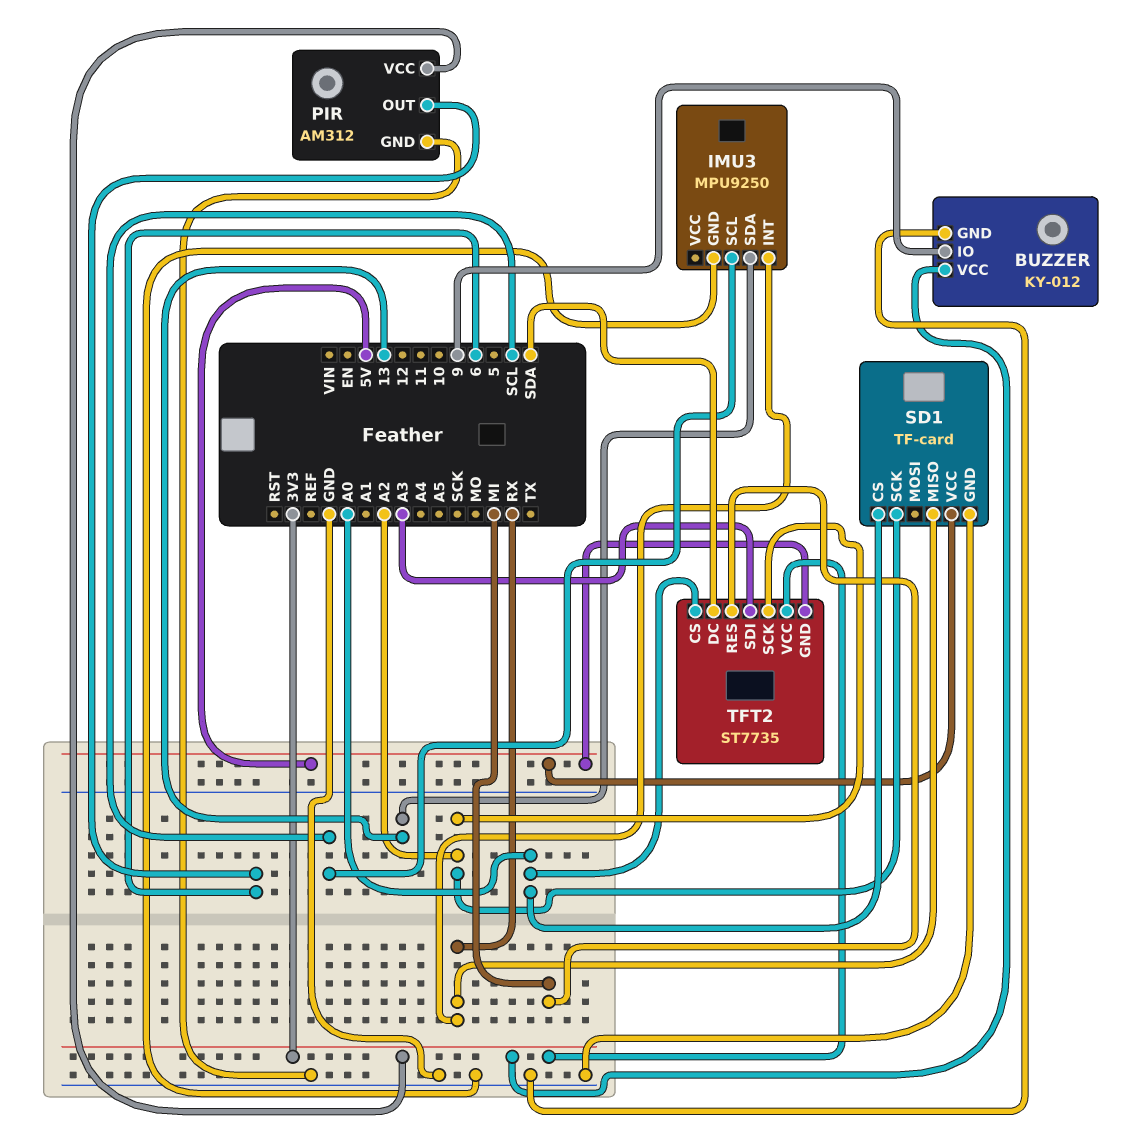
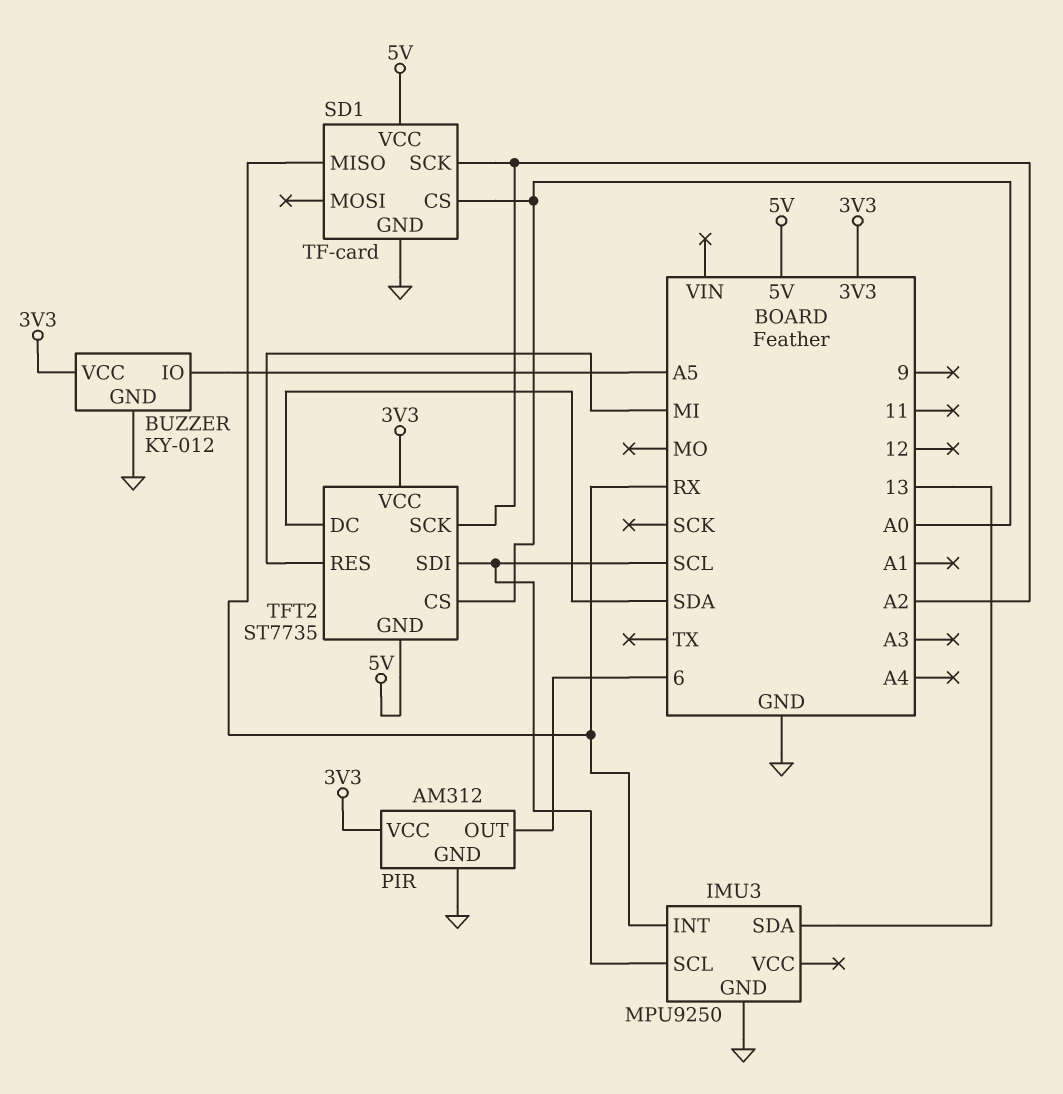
BUZZER pin IO: 9 -> A5
TFT2 pin SDI: A3 -> SCL

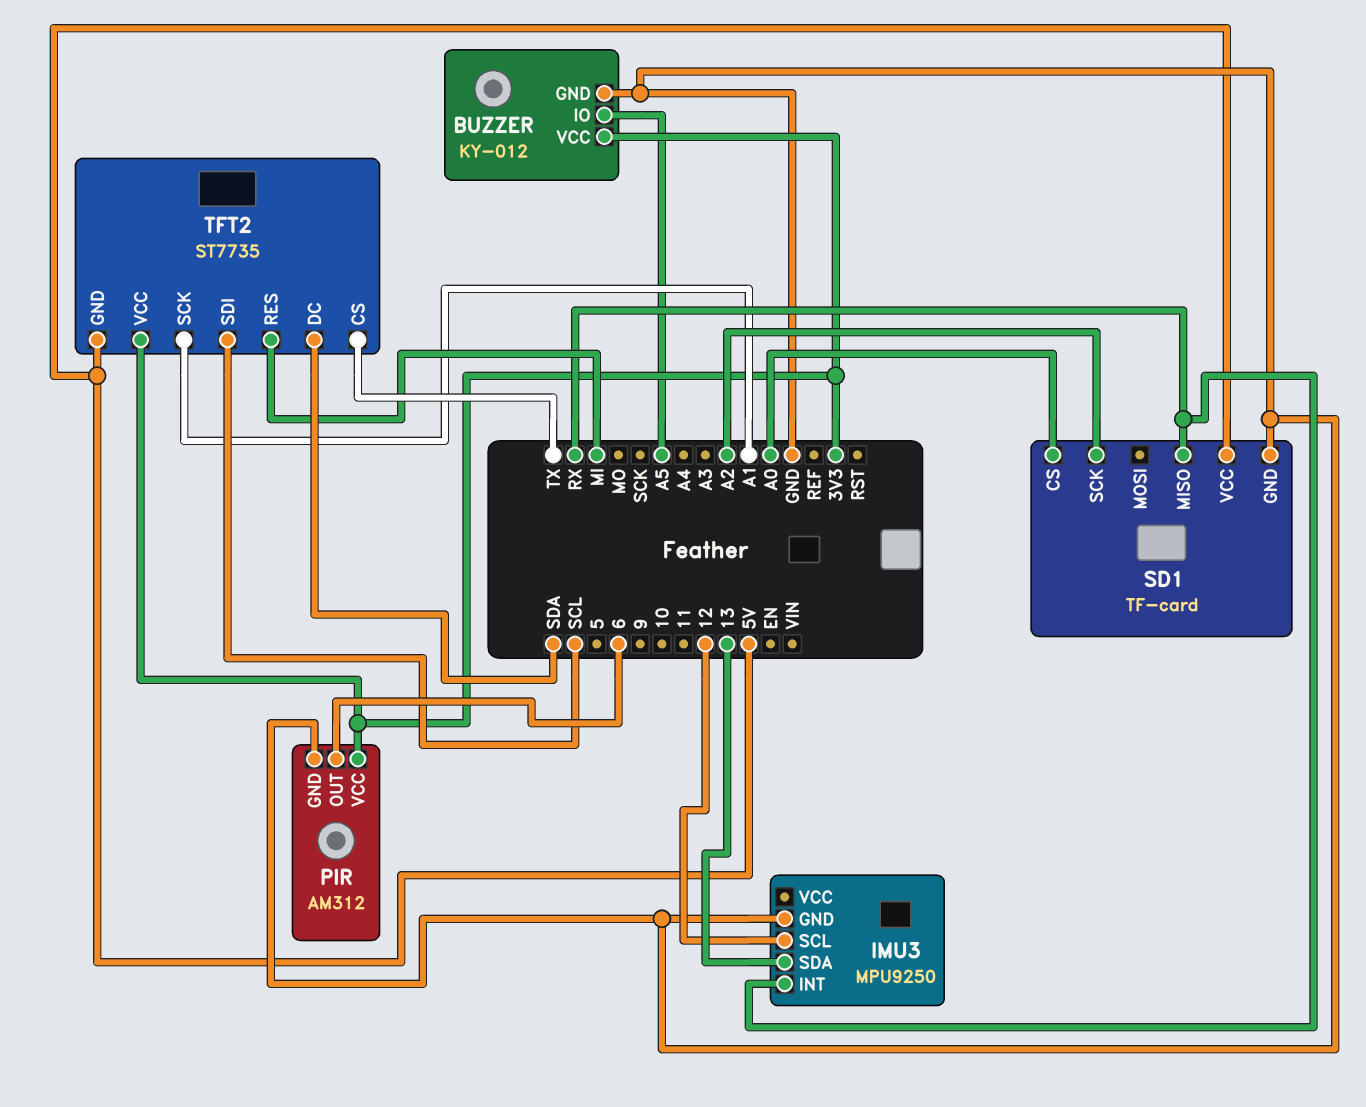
IMU3 pin SCL: SCL -> 12
TFT2 pin CS: A0 -> TX
TFT2 pin SCK: A2 -> A1

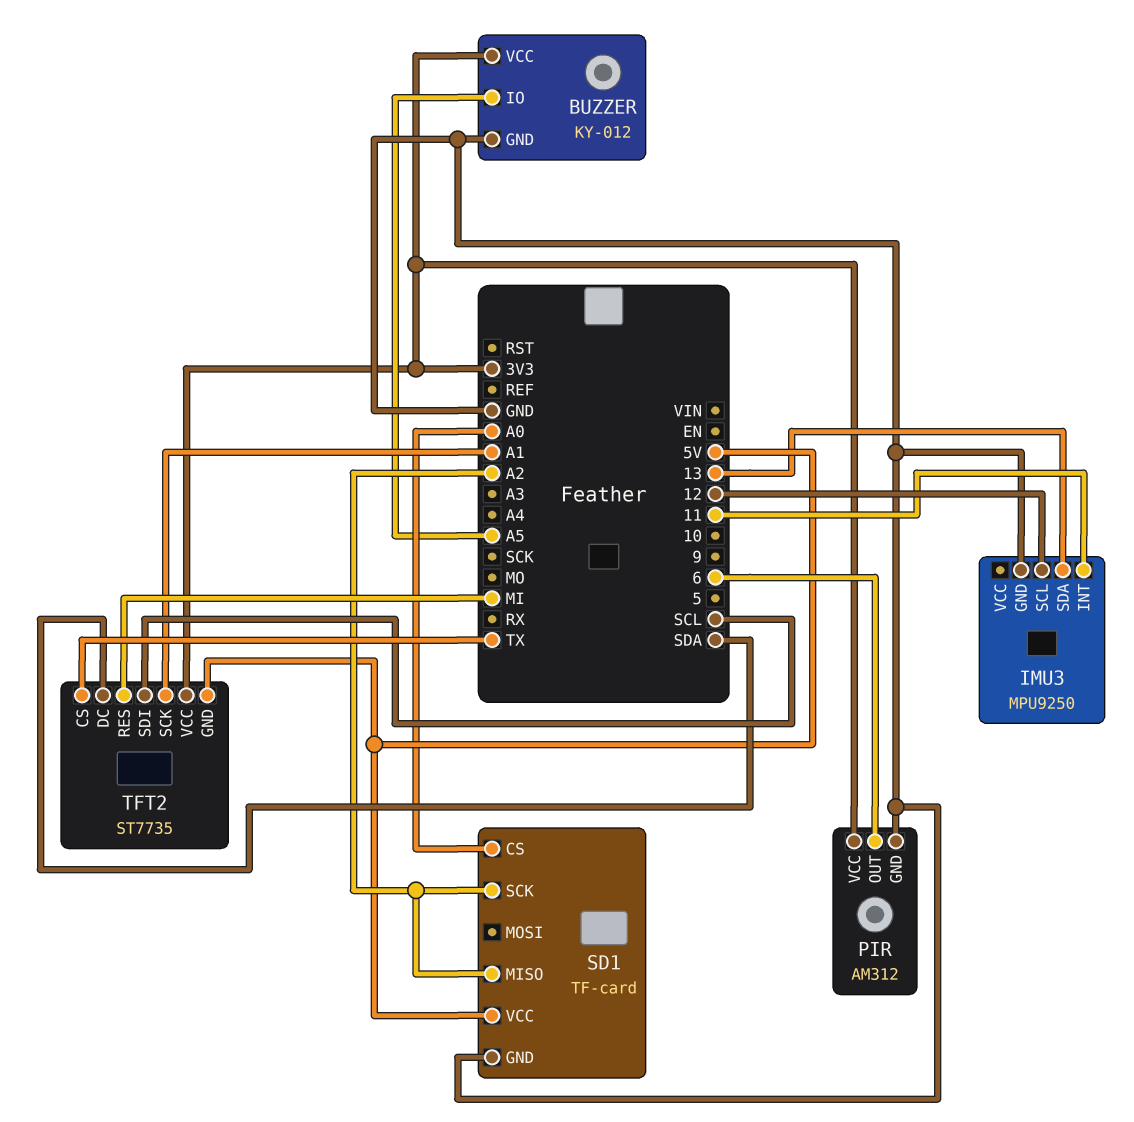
IMU3 pin INT: RX -> 11
SD1 pin MISO: RX -> A2

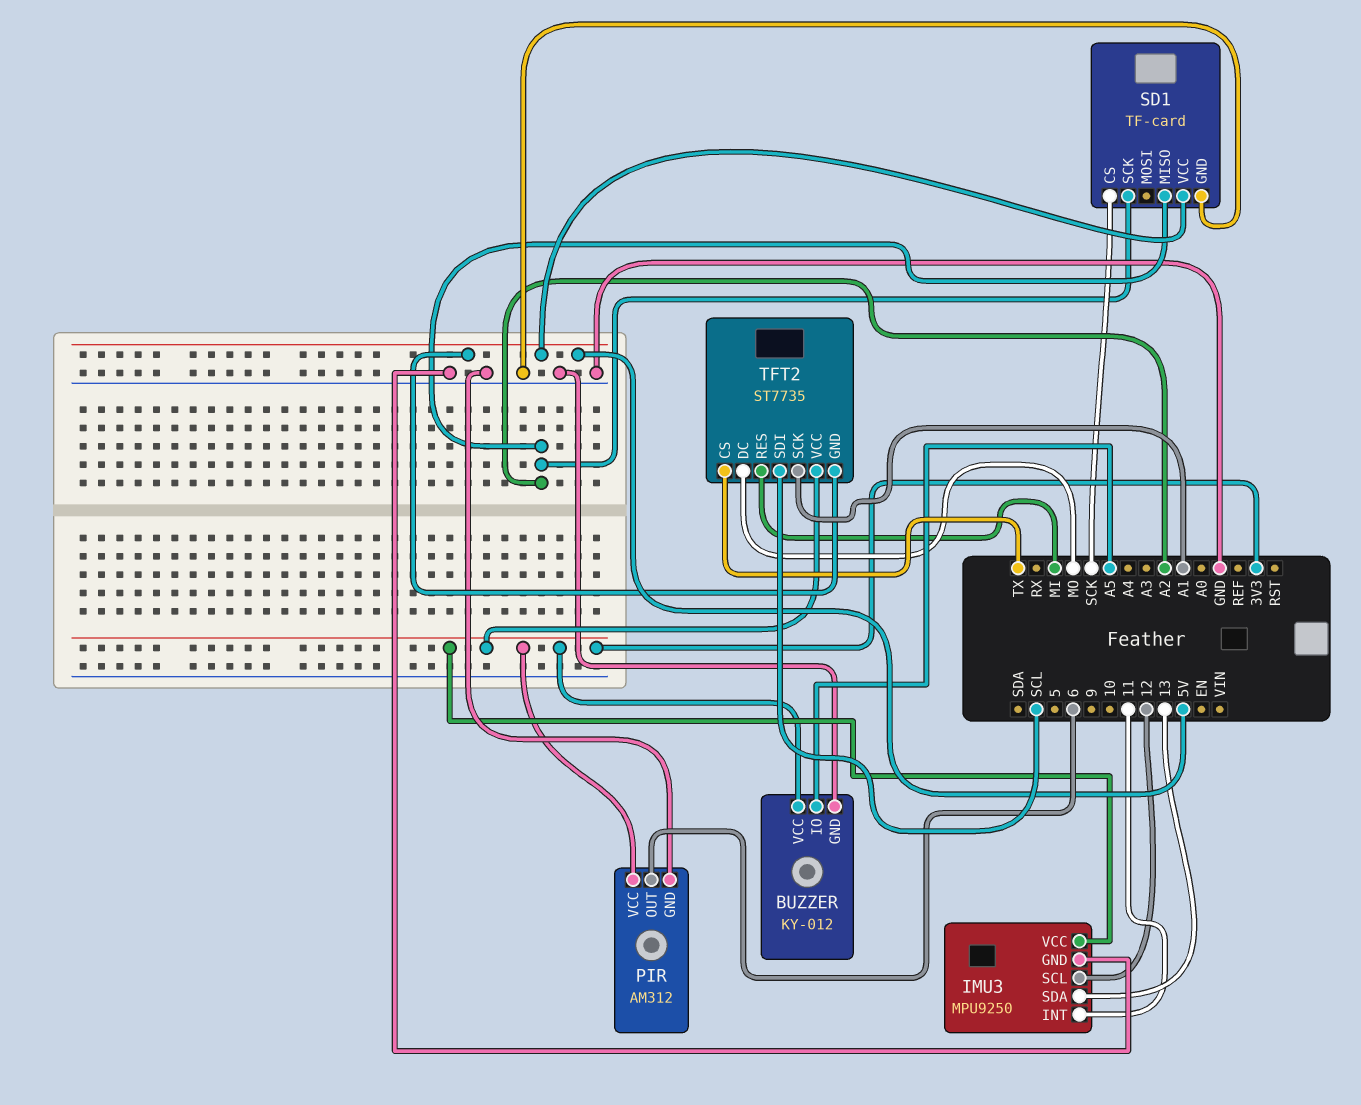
IMU3 pin VCC: none -> 3V3
SD1 pin CS: A0 -> SCK
TFT2 pin DC: SDA -> MO

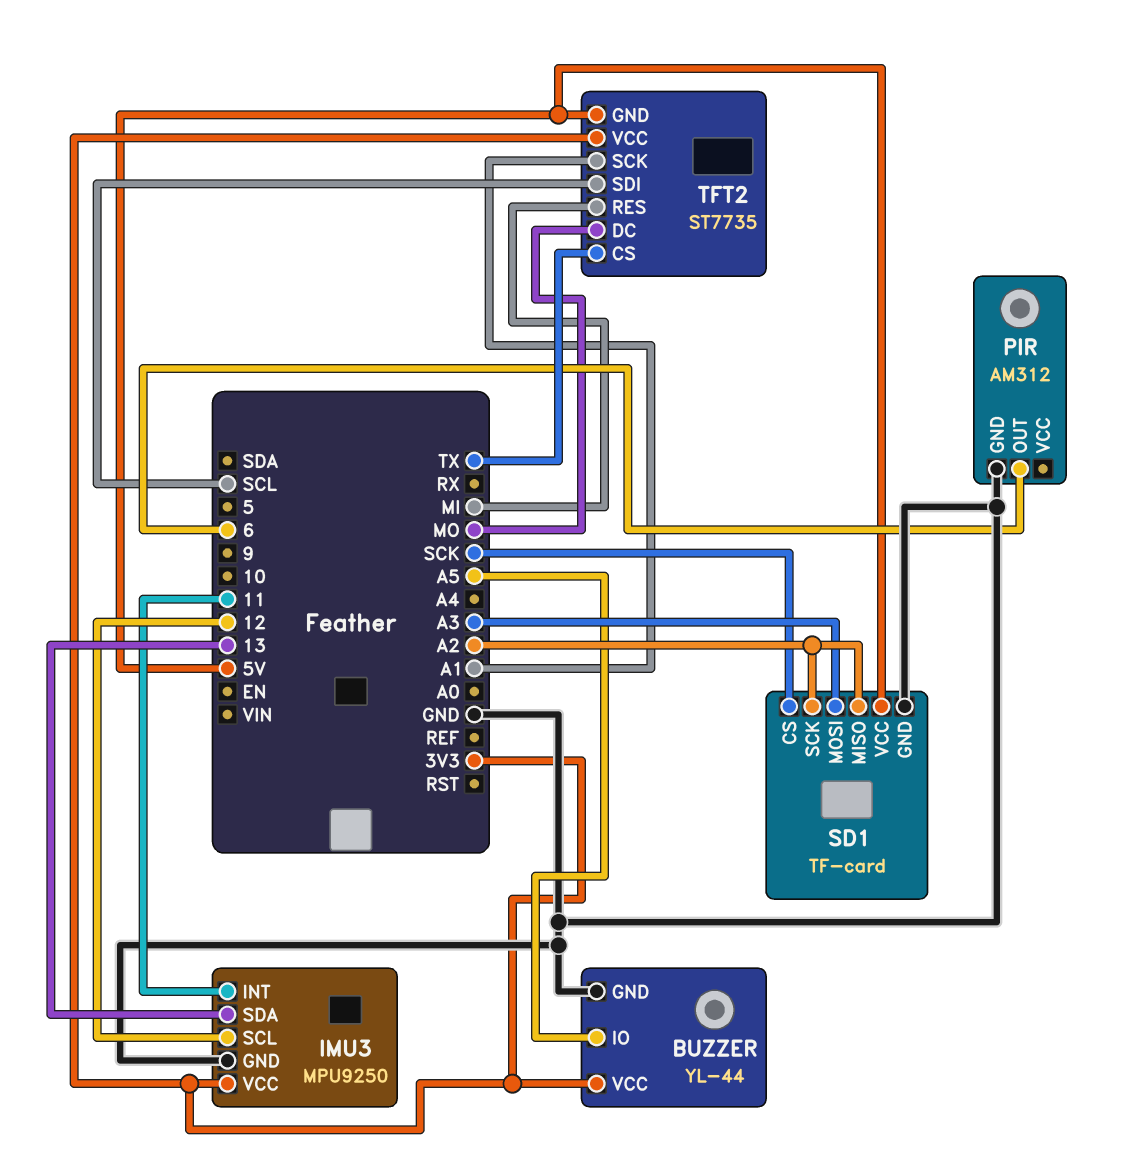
BUZZER: KY-012 -> YL-44
PIR pin VCC: 3V3 -> none
SD1 pin MOSI: none -> A3

